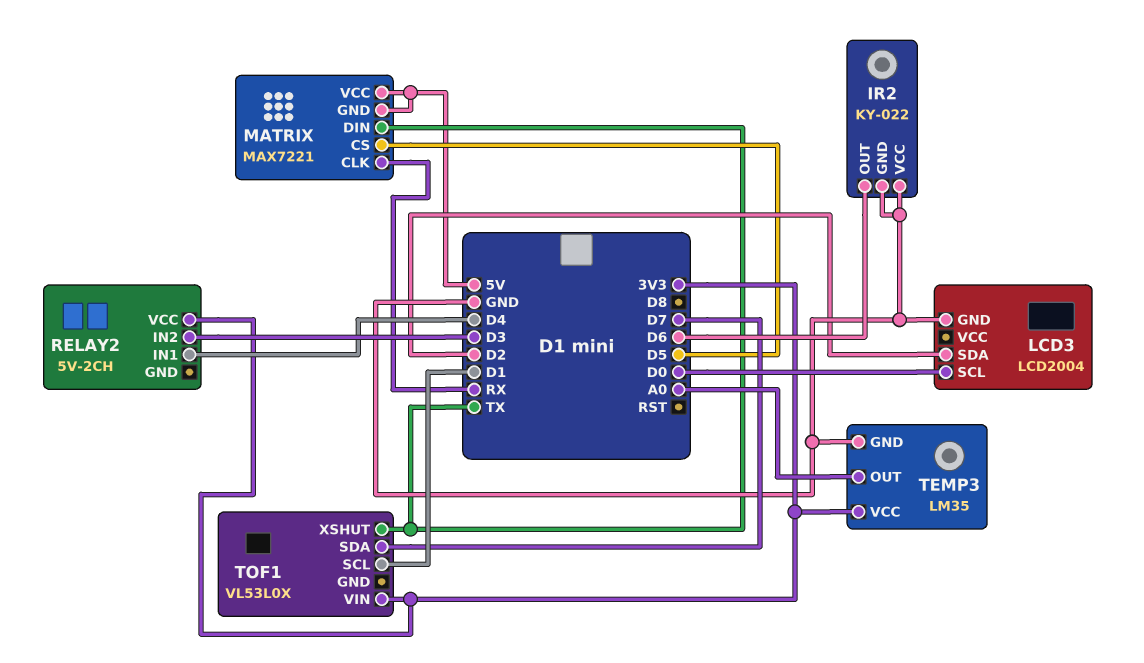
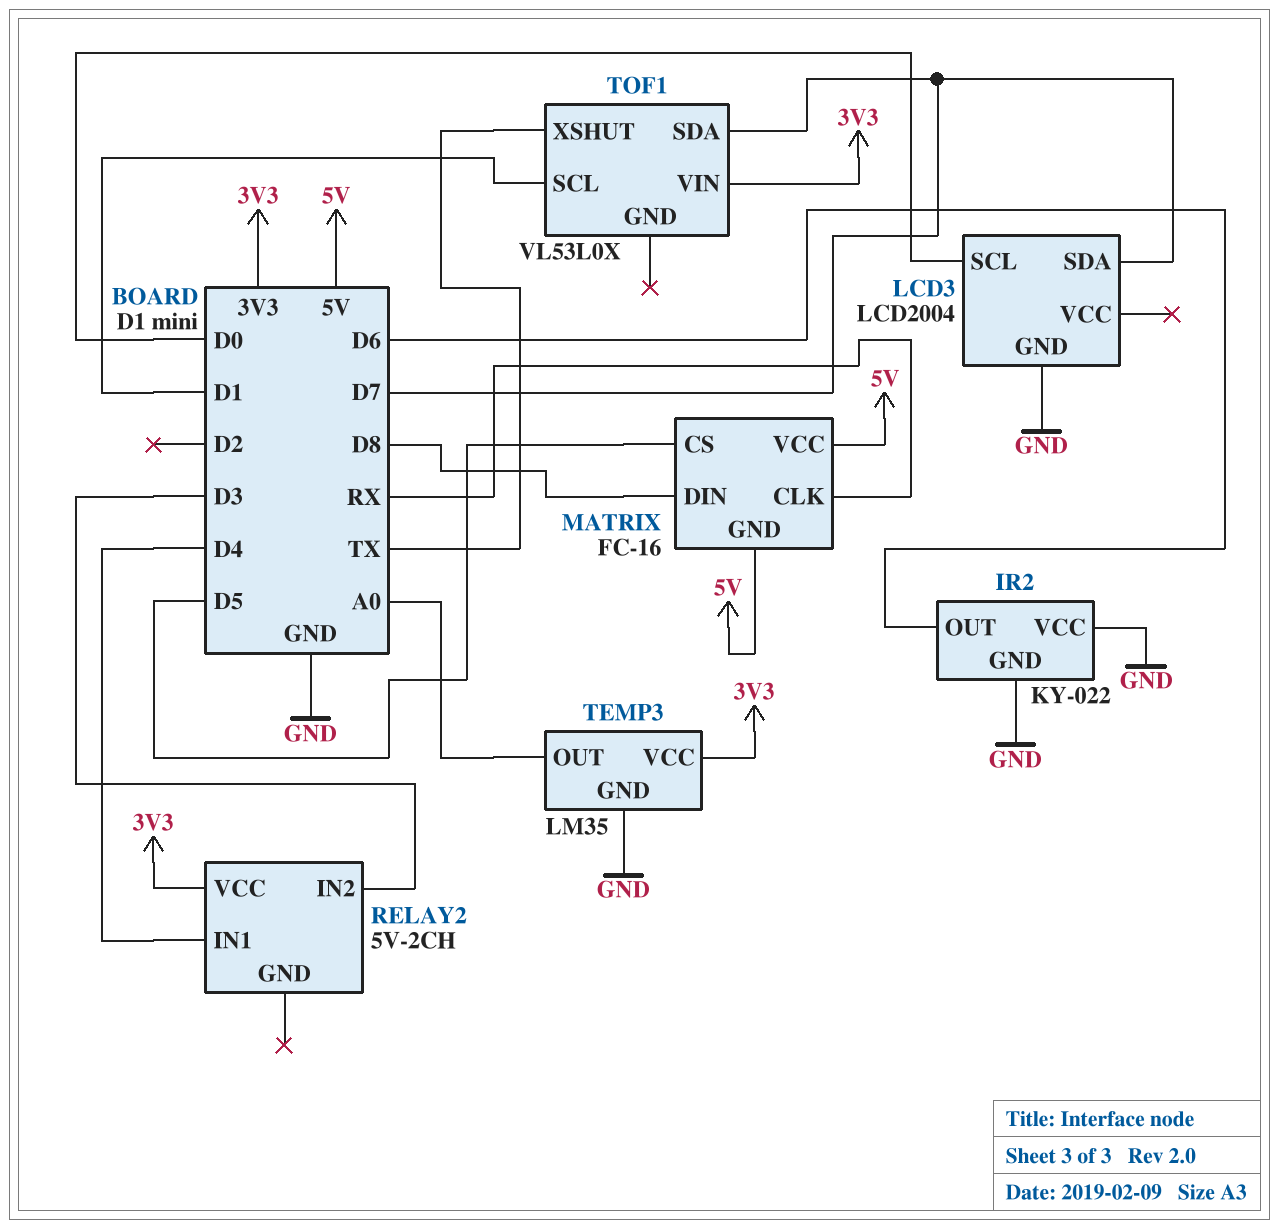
LCD3 pin SDA: D2 -> D7
MATRIX: MAX7221 -> FC-16
MATRIX pin DIN: TX -> D8

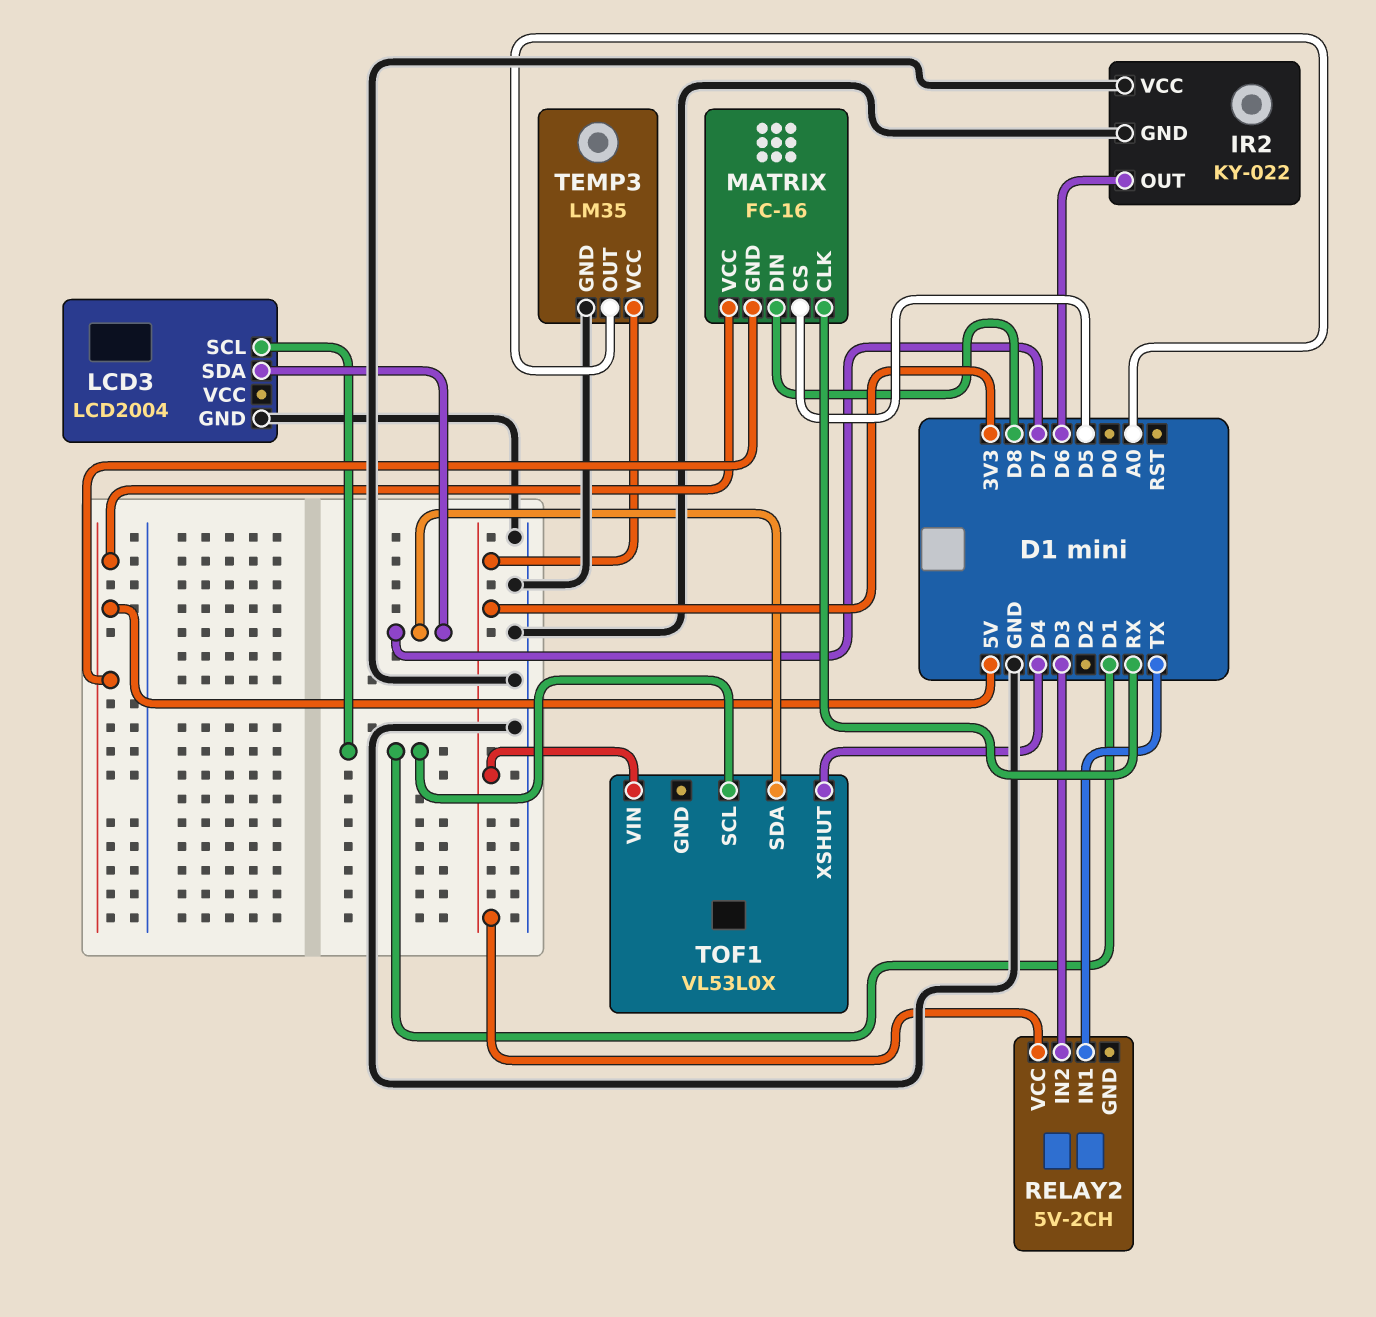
LCD3 pin SCL: D0 -> D1
RELAY2 pin IN1: D4 -> TX
TOF1 pin XSHUT: TX -> D4

